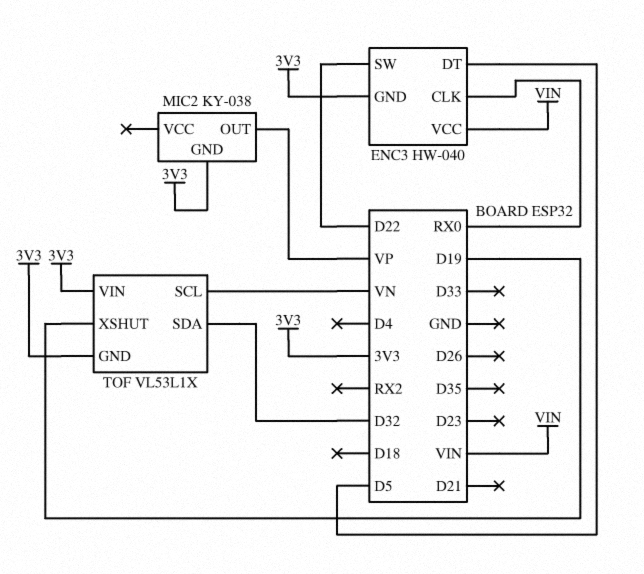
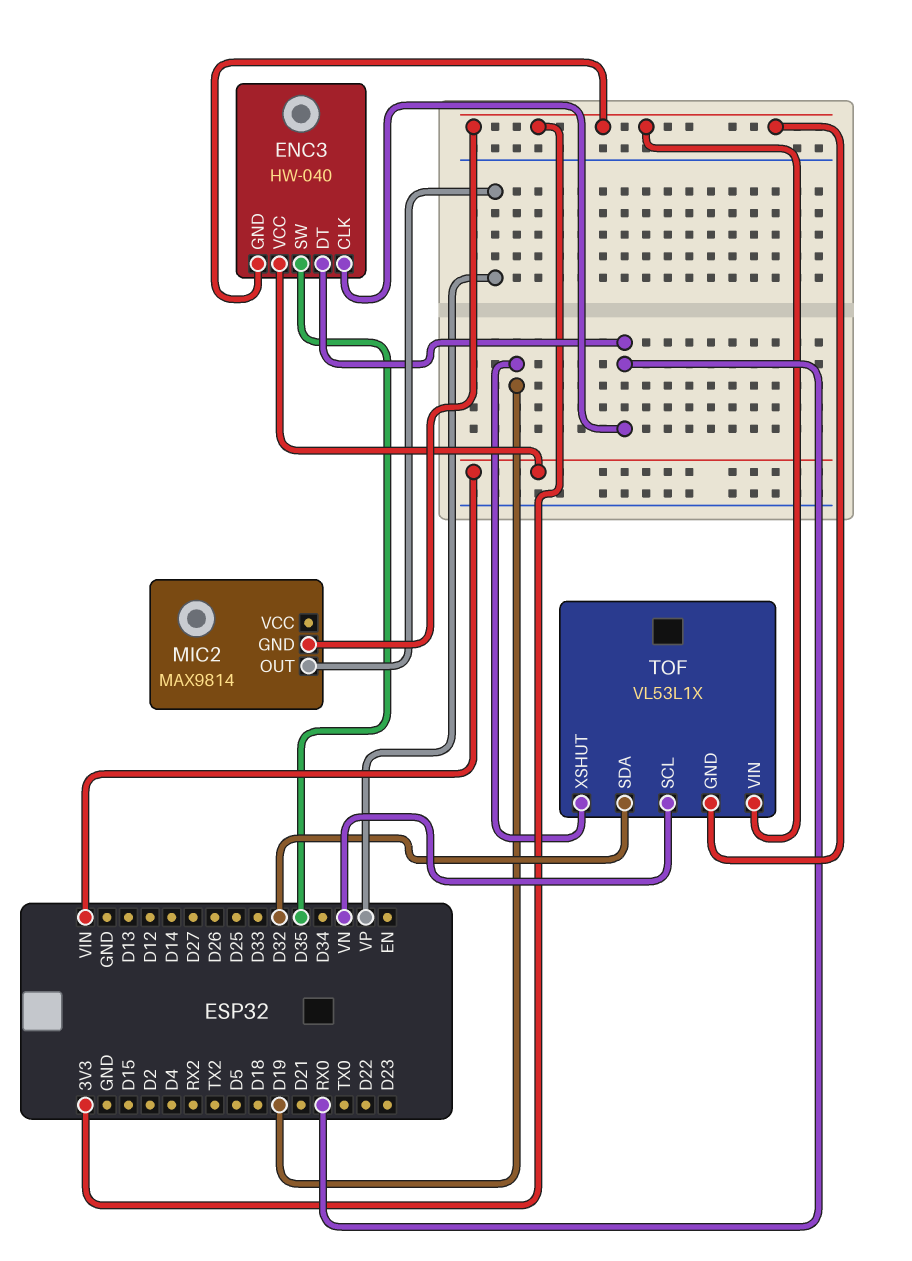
ENC3 pin DT: D5 -> RX0
ENC3 pin SW: D22 -> D35
MIC2: KY-038 -> MAX9814

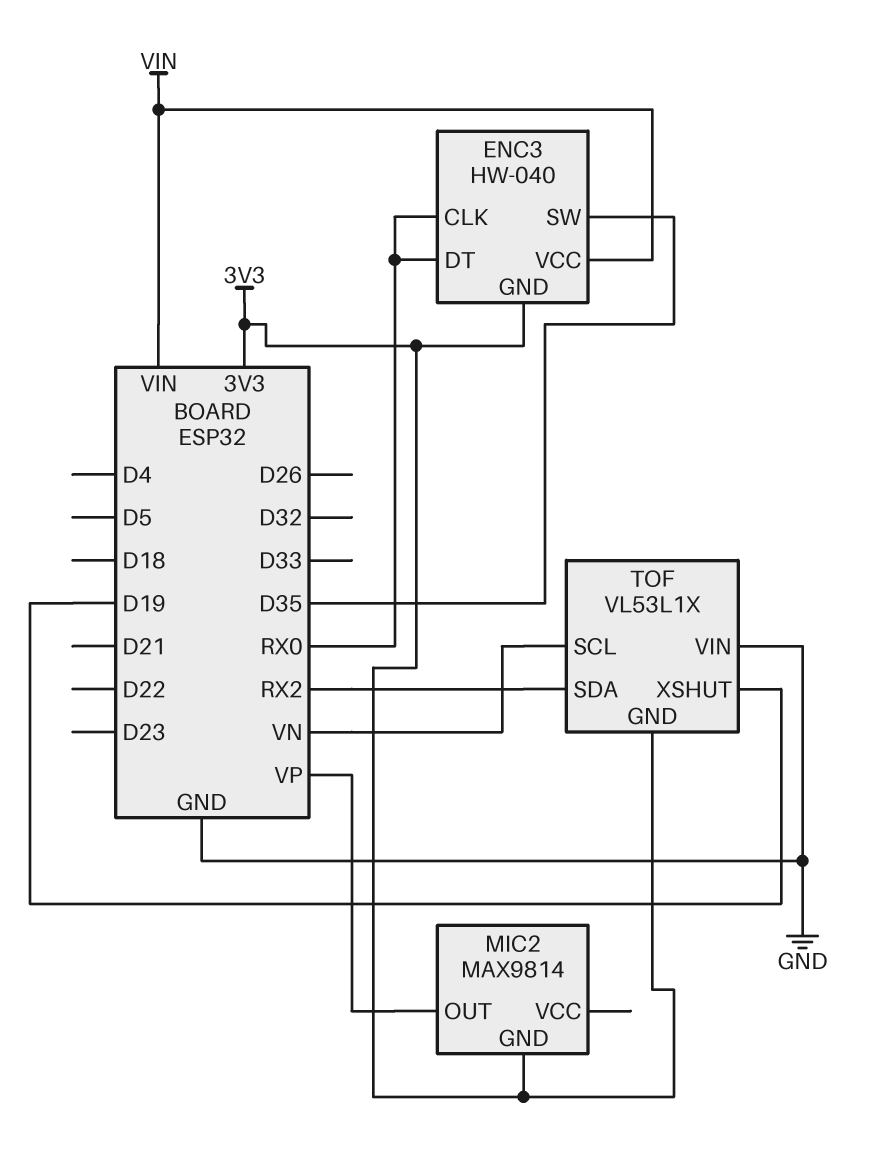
TOF pin SDA: D32 -> RX2
TOF pin VIN: 3V3 -> GND

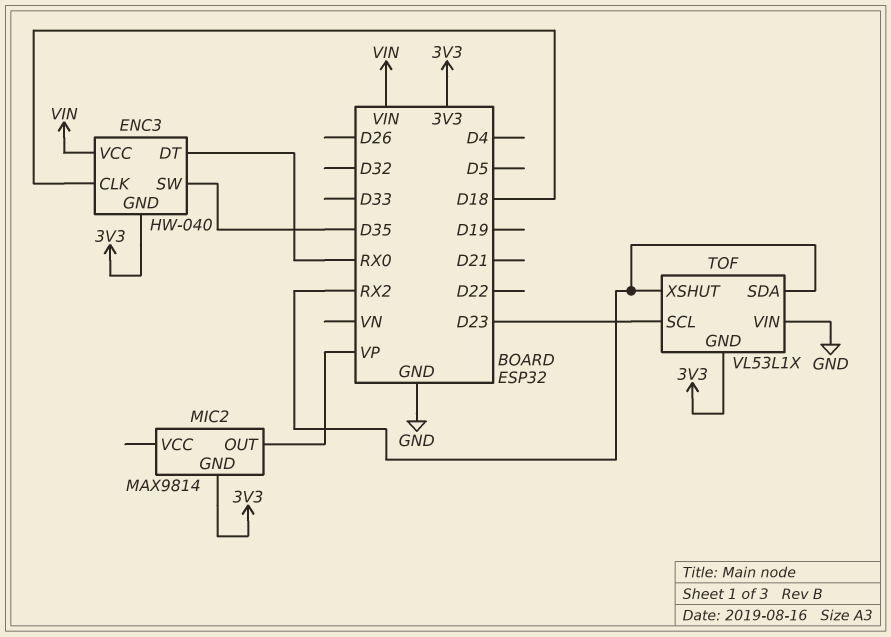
ENC3 pin CLK: RX0 -> D18
TOF pin SCL: VN -> D23
TOF pin XSHUT: D19 -> RX2

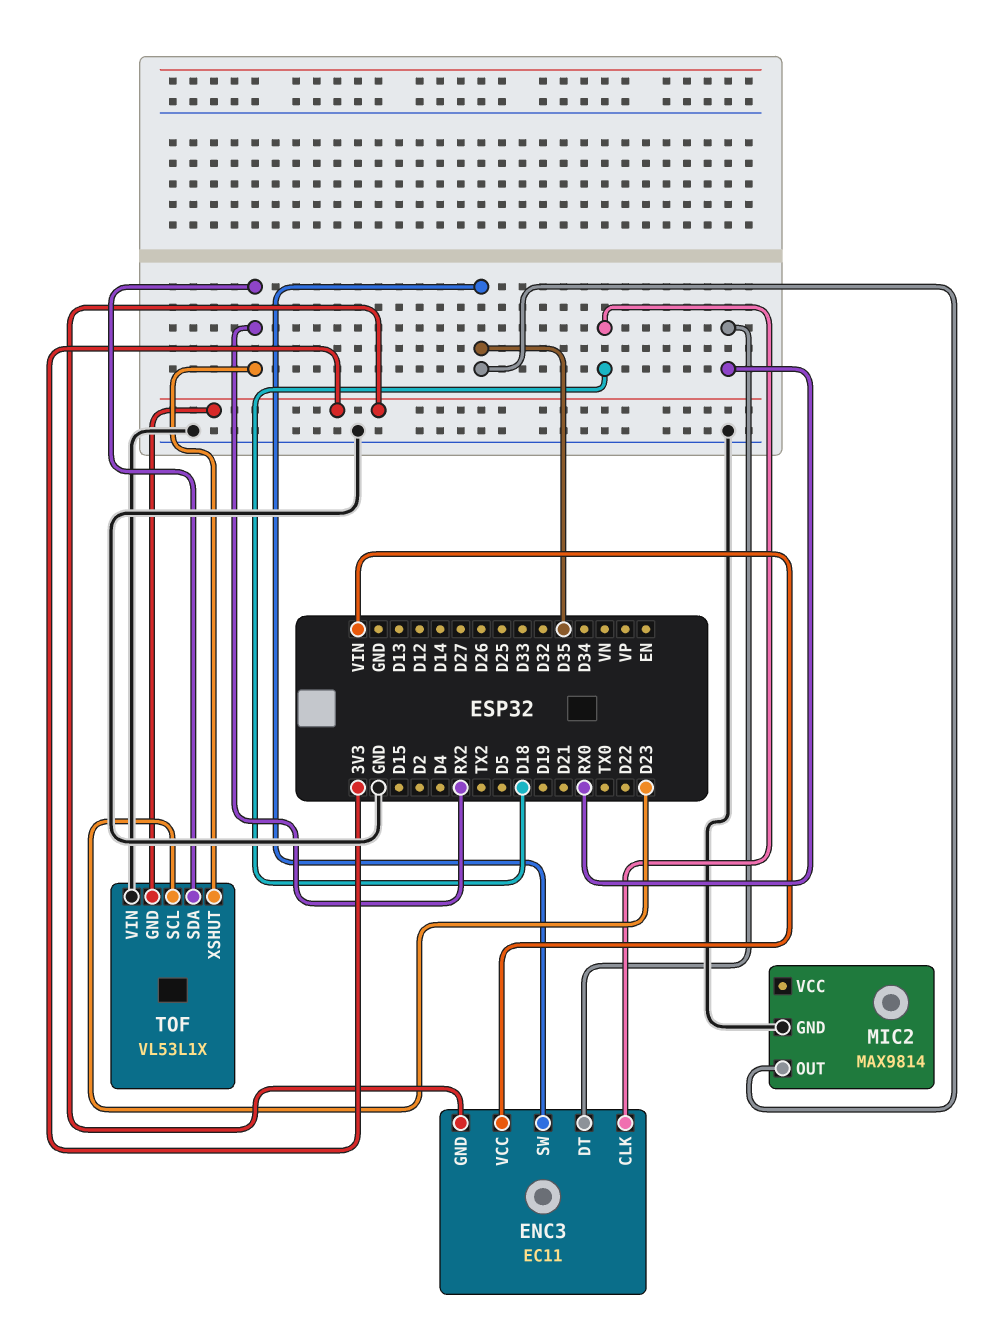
ENC3: HW-040 -> EC11
MIC2 pin GND: 3V3 -> GND
MIC2 pin OUT: VP -> D35

